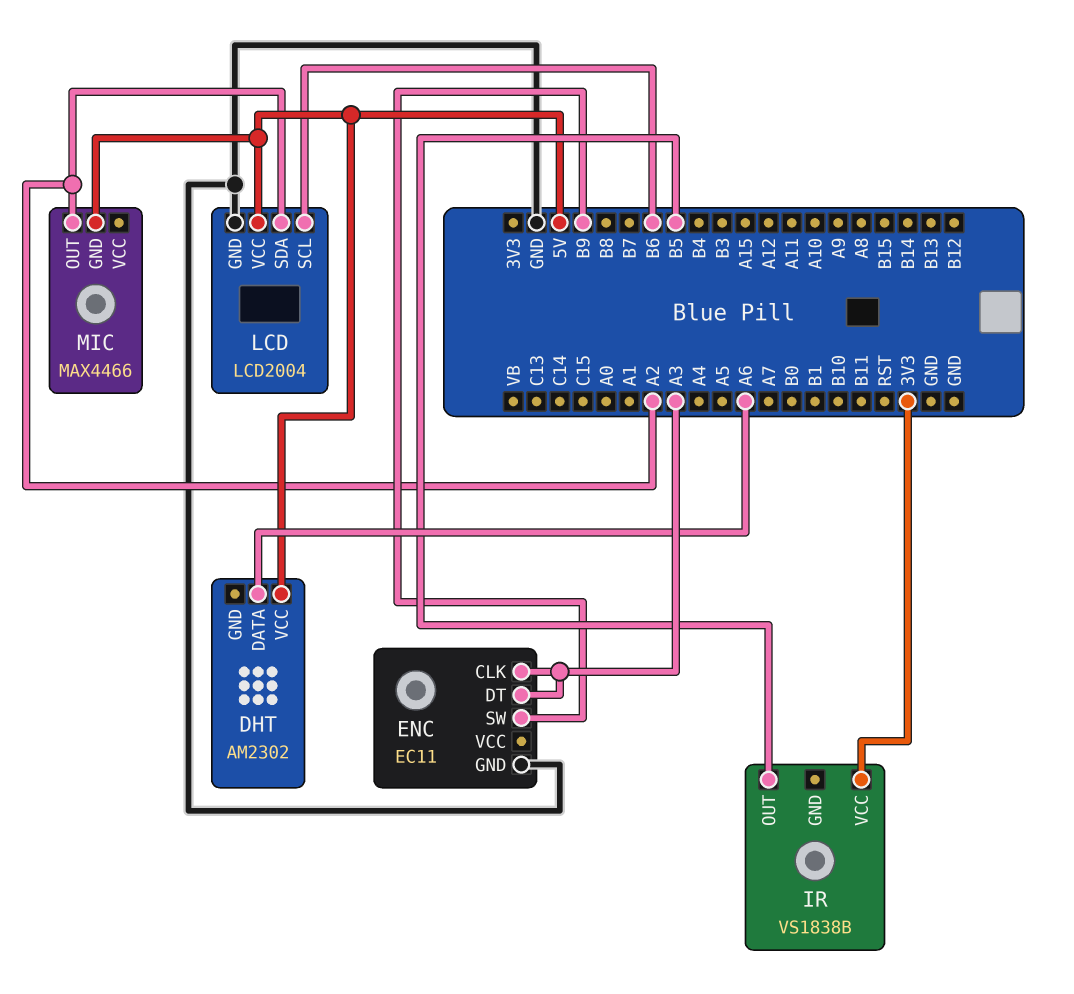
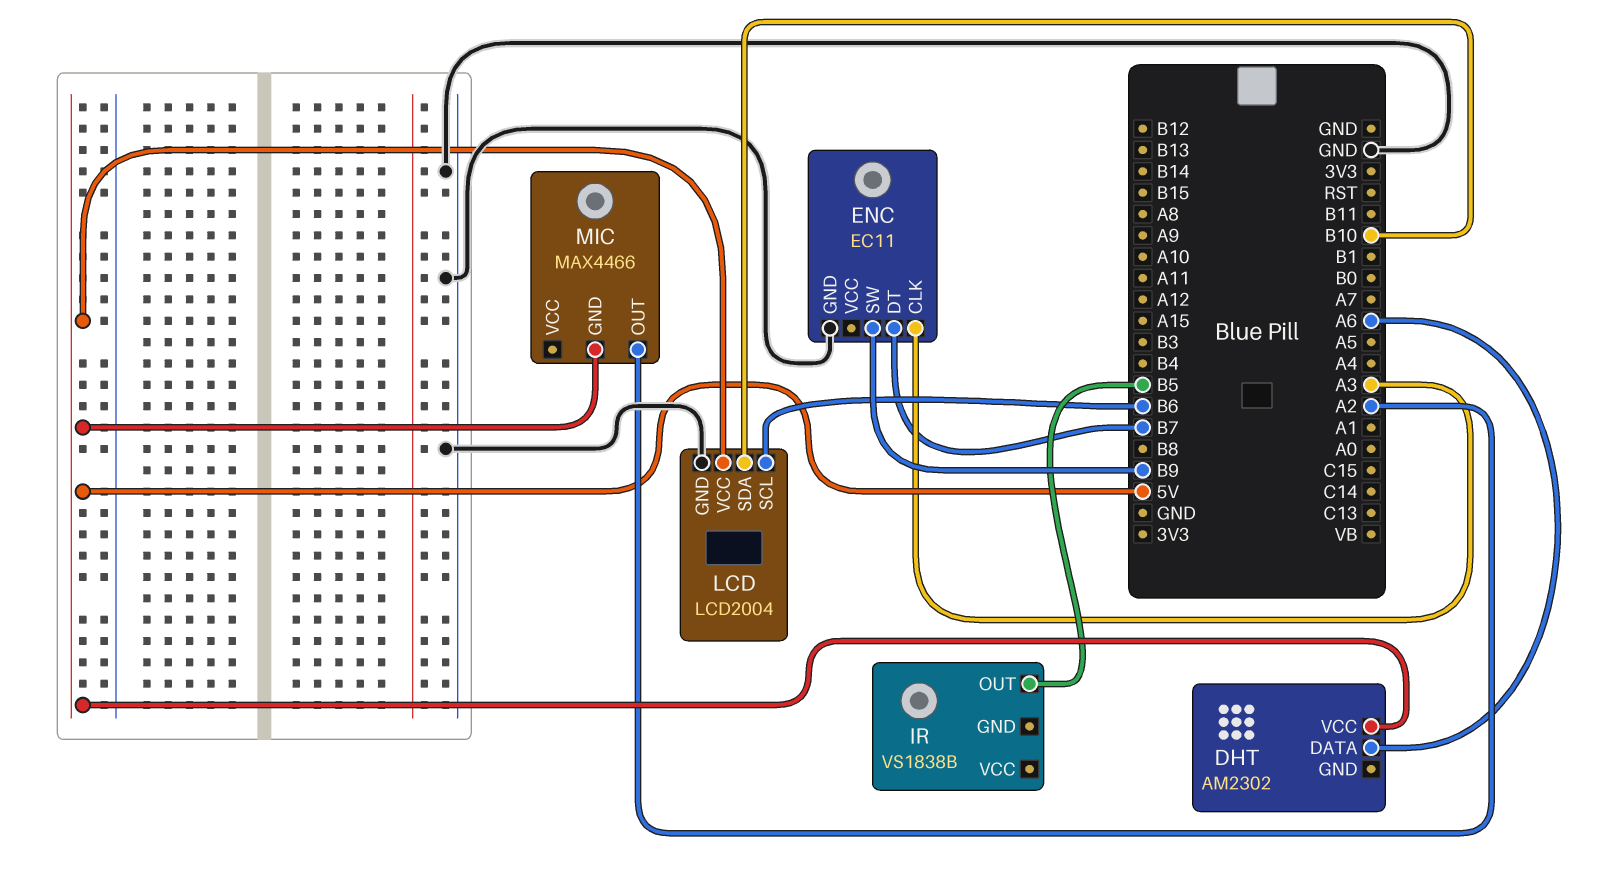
ENC pin DT: A3 -> B7
IR pin VCC: 3V3 -> none
LCD pin SDA: A2 -> B10

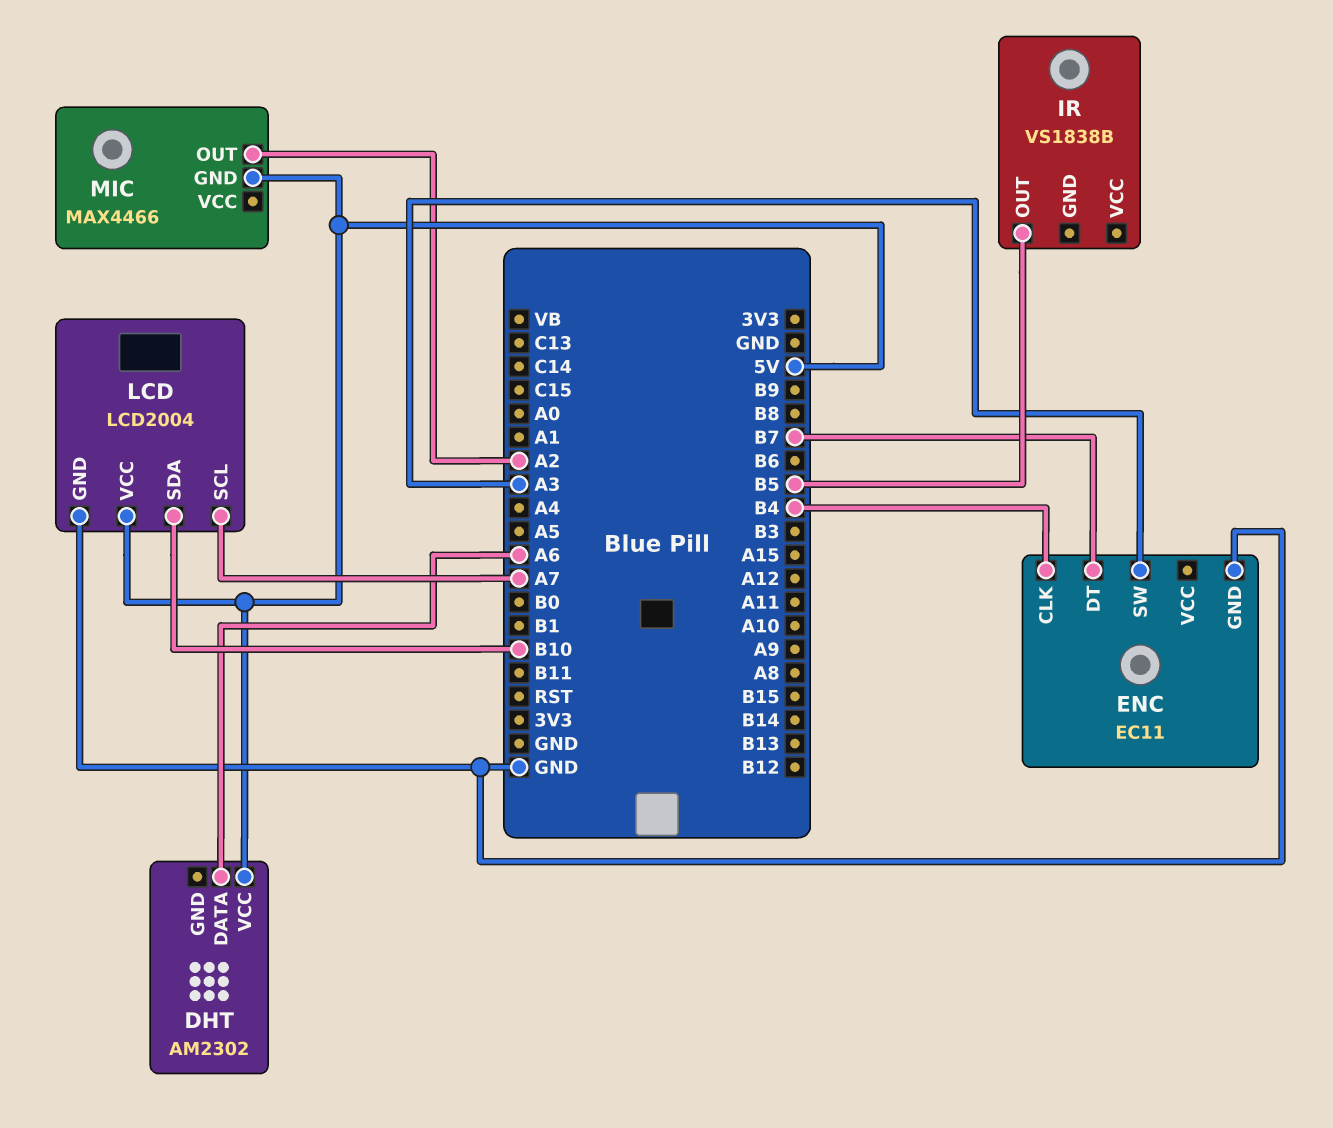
ENC pin CLK: A3 -> B4
ENC pin SW: B9 -> A3
LCD pin SCL: B6 -> A7

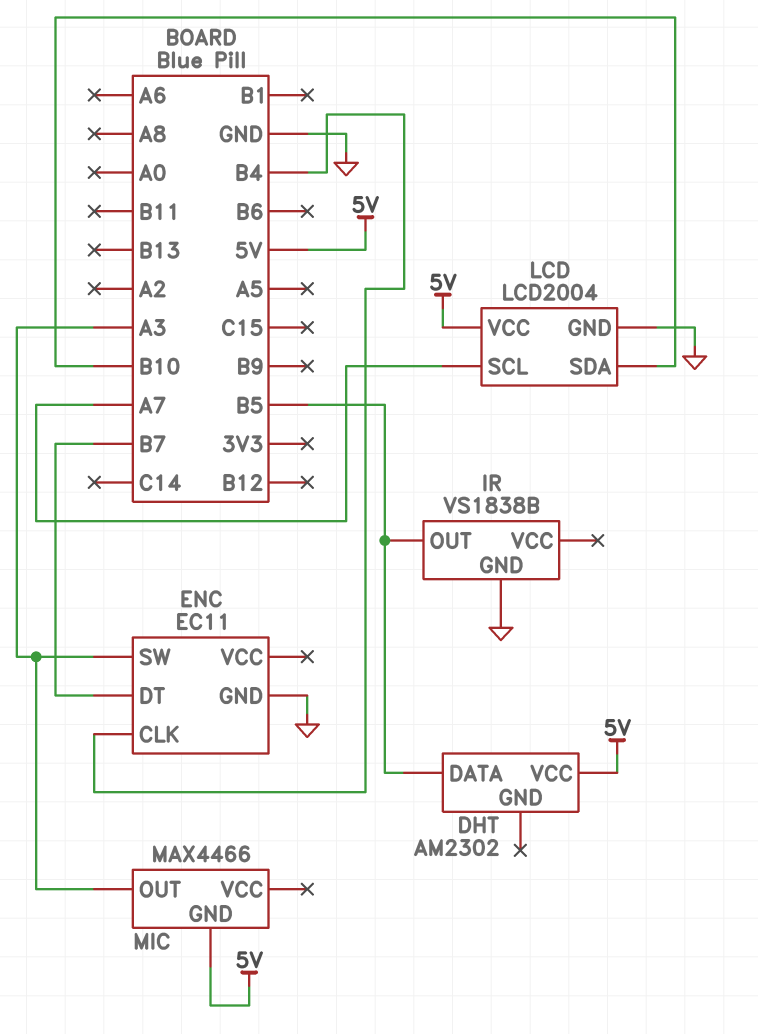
DHT pin DATA: A6 -> B5
IR pin GND: none -> GND
MIC pin OUT: A2 -> A3

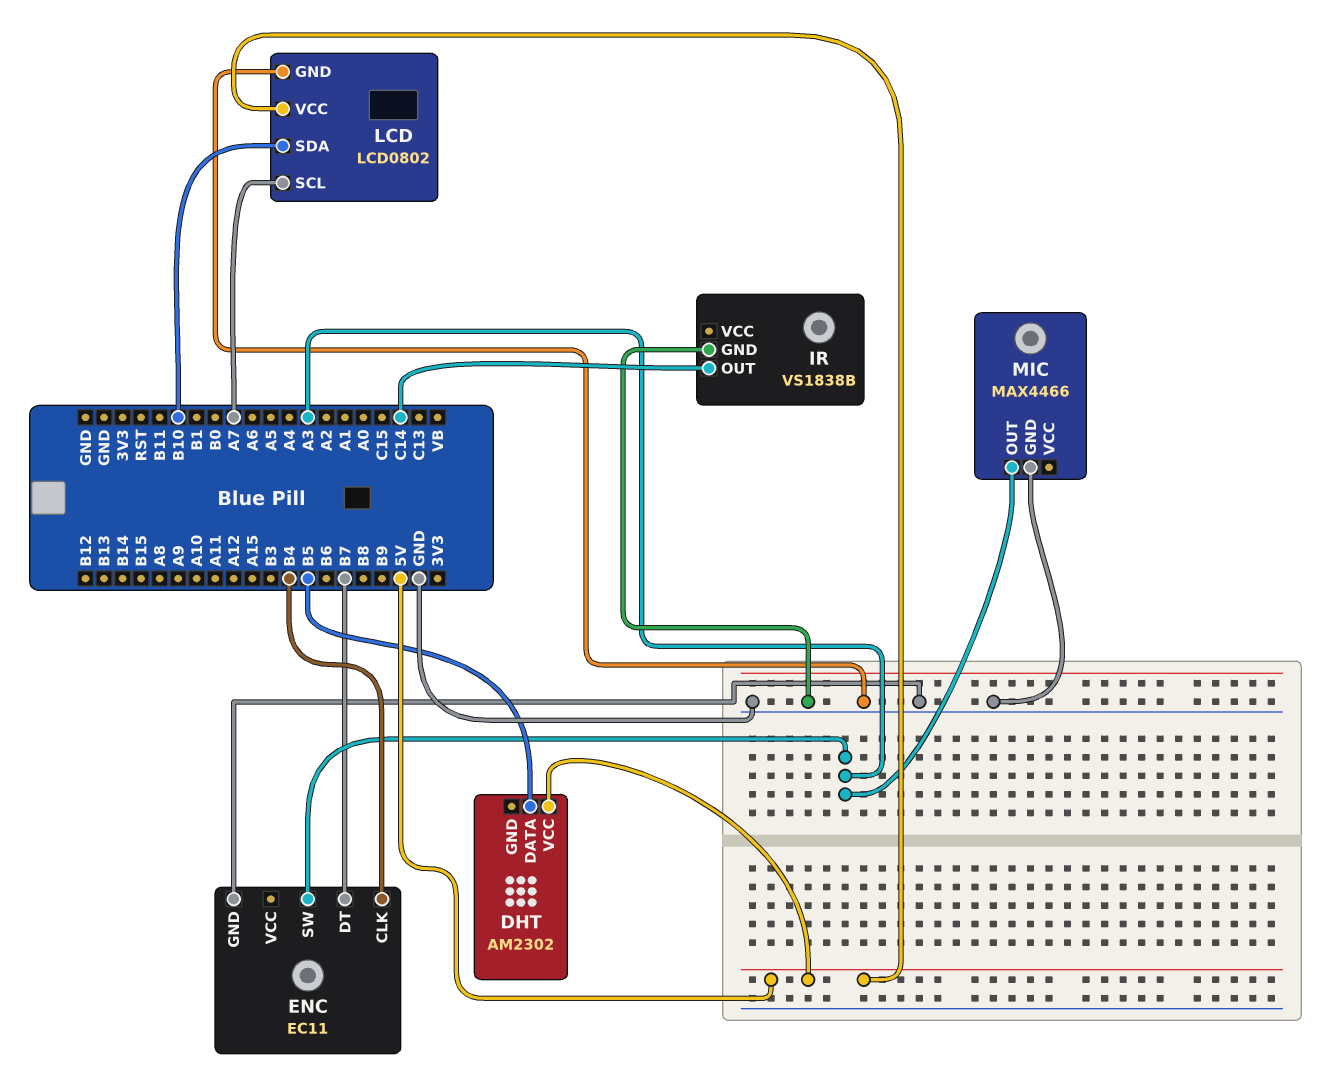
IR pin OUT: B5 -> C14
LCD: LCD2004 -> LCD0802
MIC pin GND: 5V -> GND

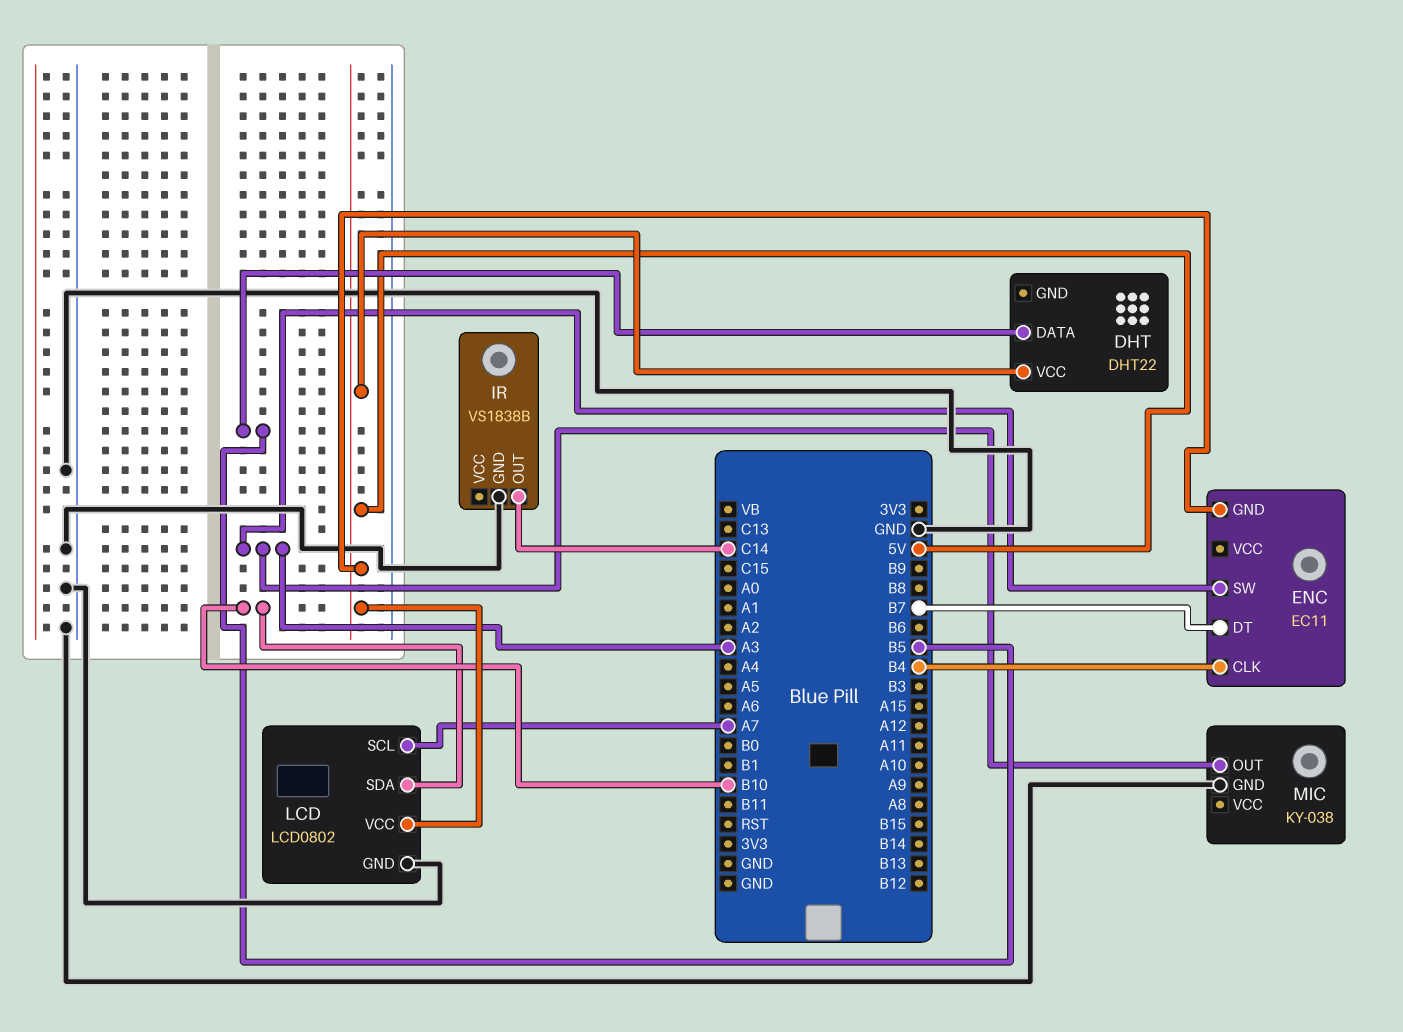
DHT: AM2302 -> DHT22
ENC pin GND: GND -> 5V
MIC: MAX4466 -> KY-038

